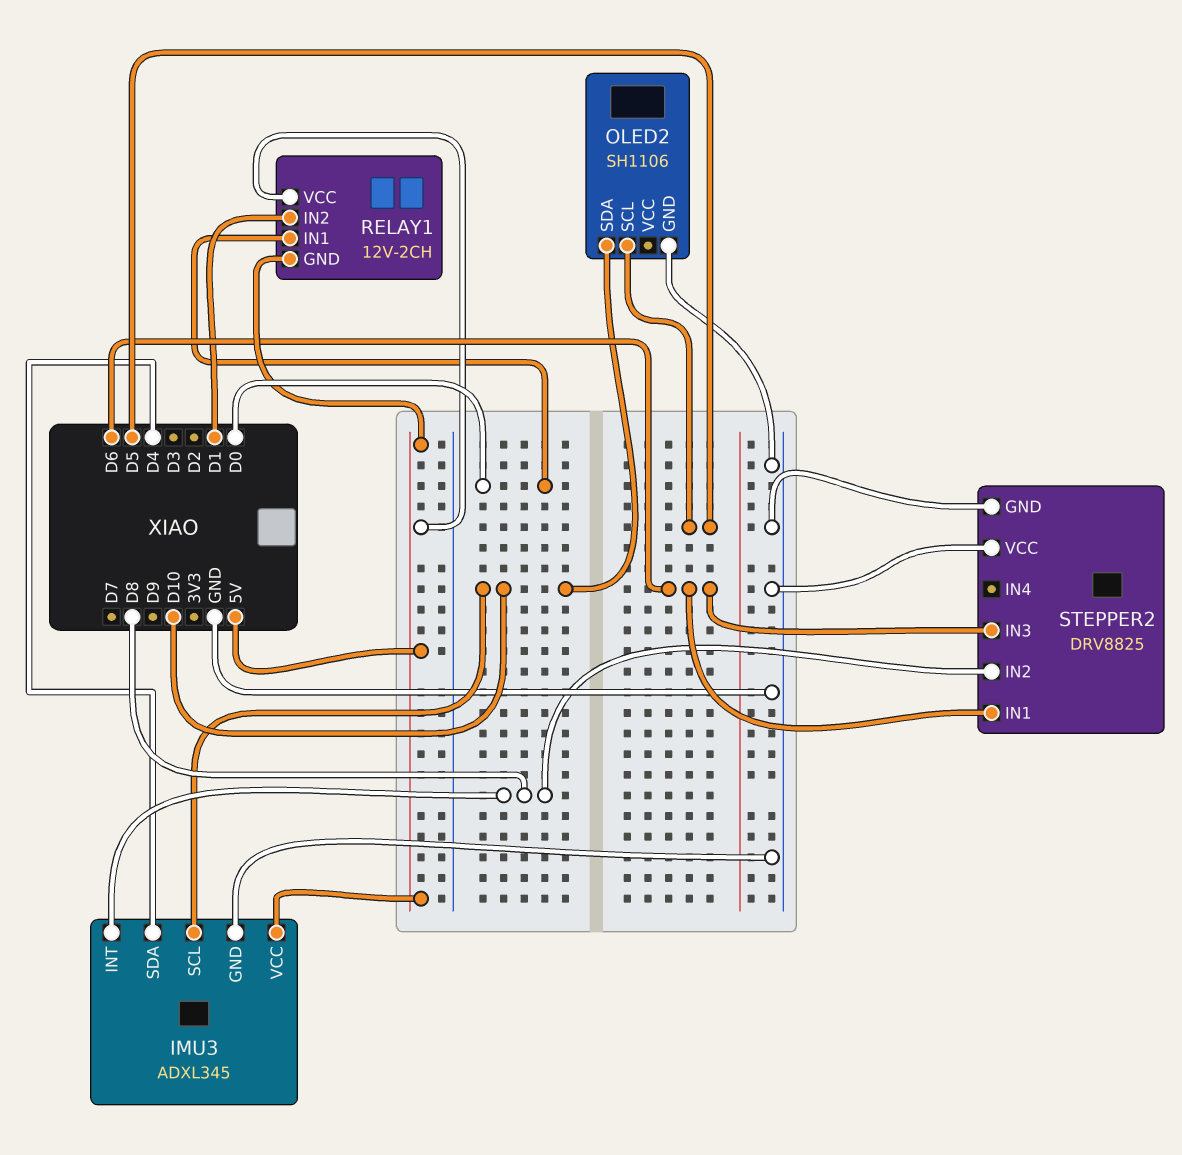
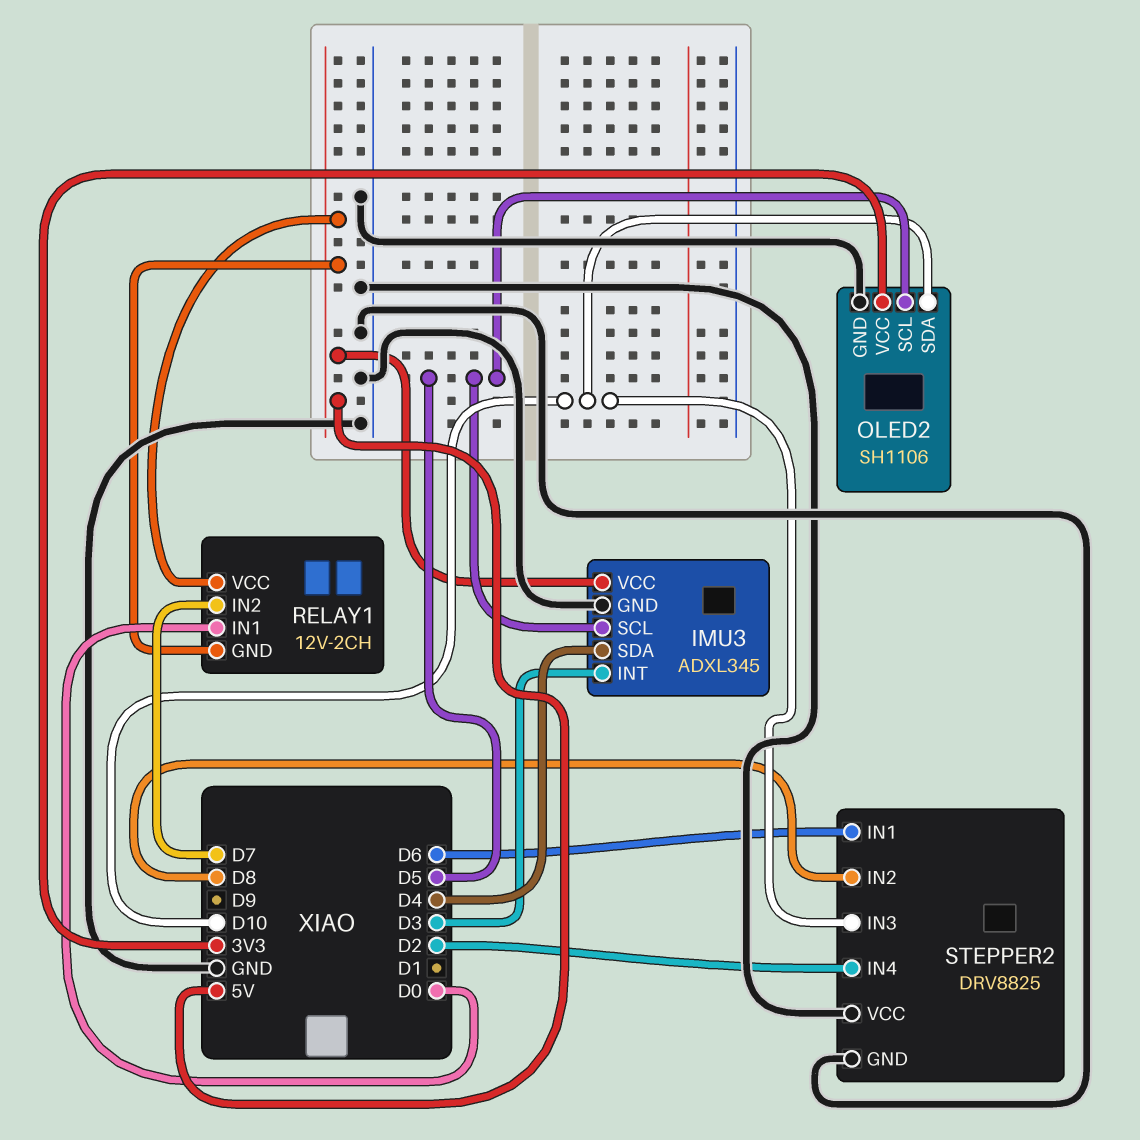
IMU3 pin INT: D8 -> D3
IMU3 pin SCL: D10 -> D5
OLED2 pin VCC: none -> 3V3
RELAY1 pin IN2: D1 -> D7
STEPPER2 pin IN3: D6 -> D10
STEPPER2 pin IN4: none -> D2

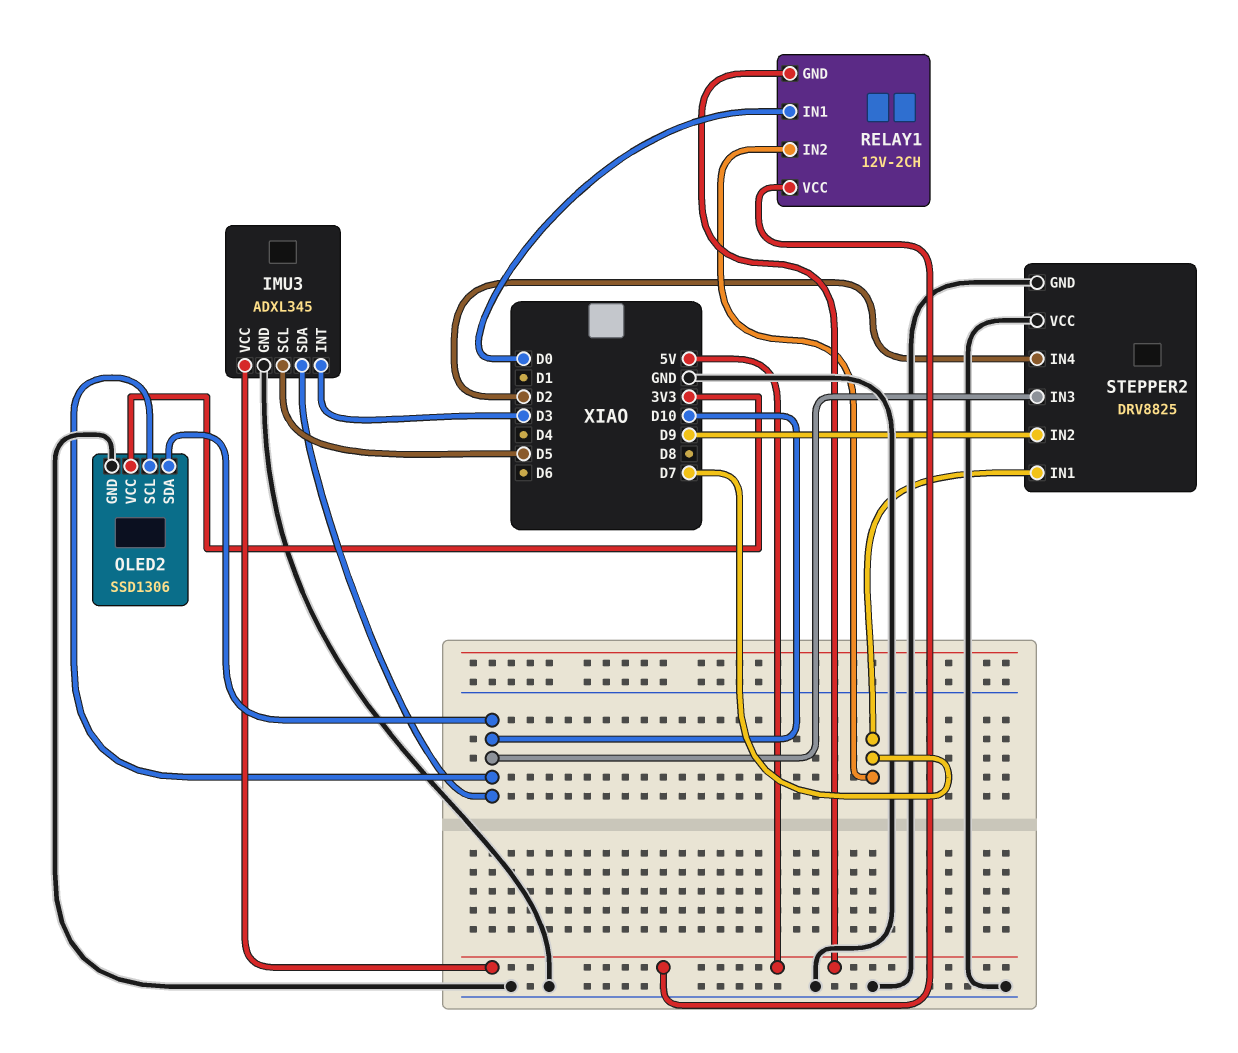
IMU3 pin SDA: D4 -> D10
OLED2: SH1106 -> SSD1306
OLED2 pin SCL: D5 -> D10
STEPPER2 pin IN1: D6 -> D7
STEPPER2 pin IN2: D8 -> D9

